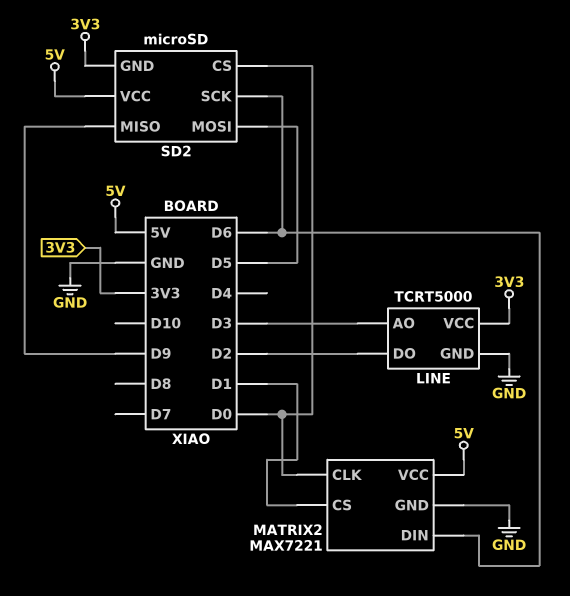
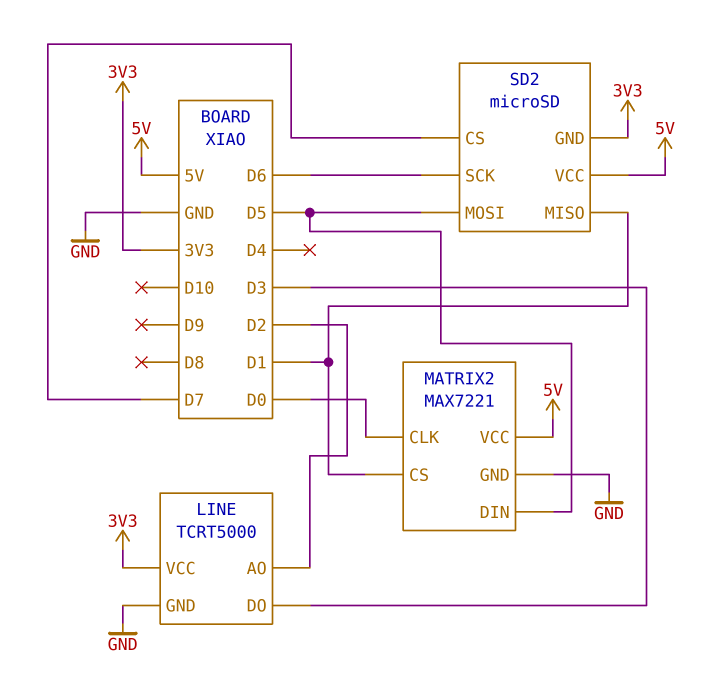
LINE pin AO: D3 -> D2
LINE pin DO: D2 -> D3
MATRIX2 pin DIN: D6 -> D5
SD2 pin CS: D0 -> D7
SD2 pin MISO: D9 -> D1

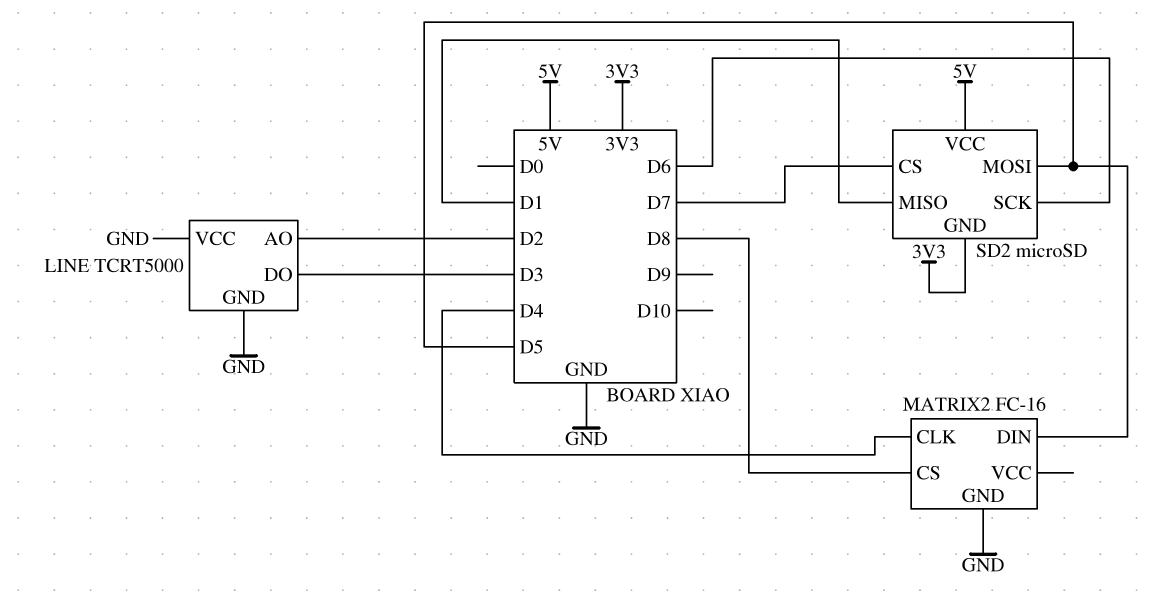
LINE pin VCC: 3V3 -> GND
MATRIX2: MAX7221 -> FC-16
MATRIX2 pin CLK: D0 -> D4
MATRIX2 pin CS: D1 -> D8
MATRIX2 pin VCC: 5V -> none

